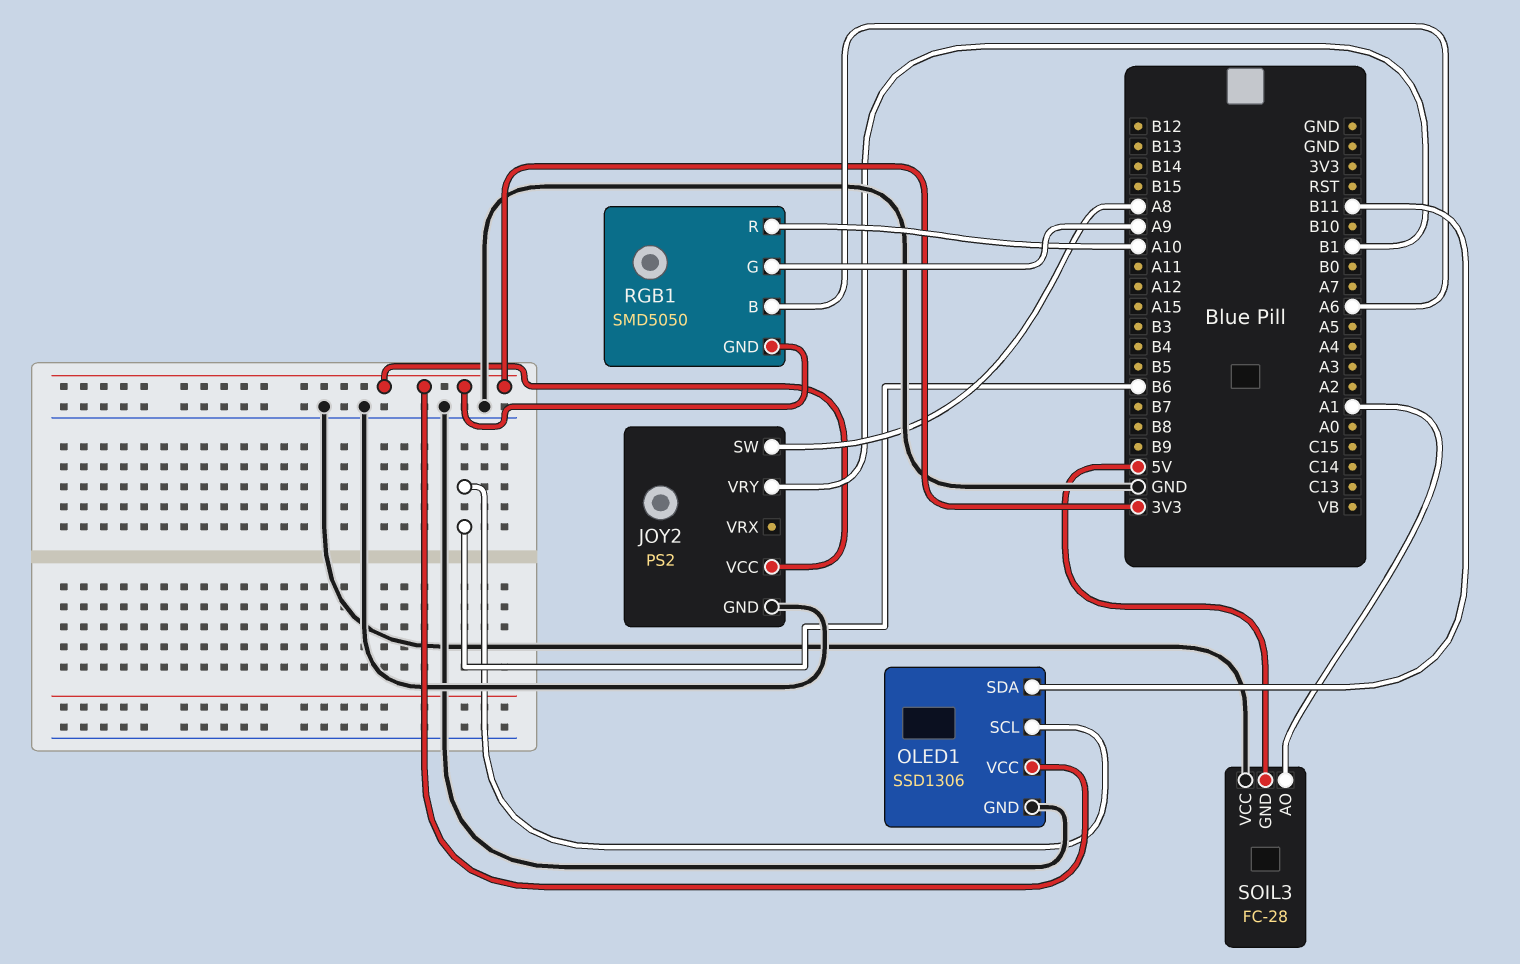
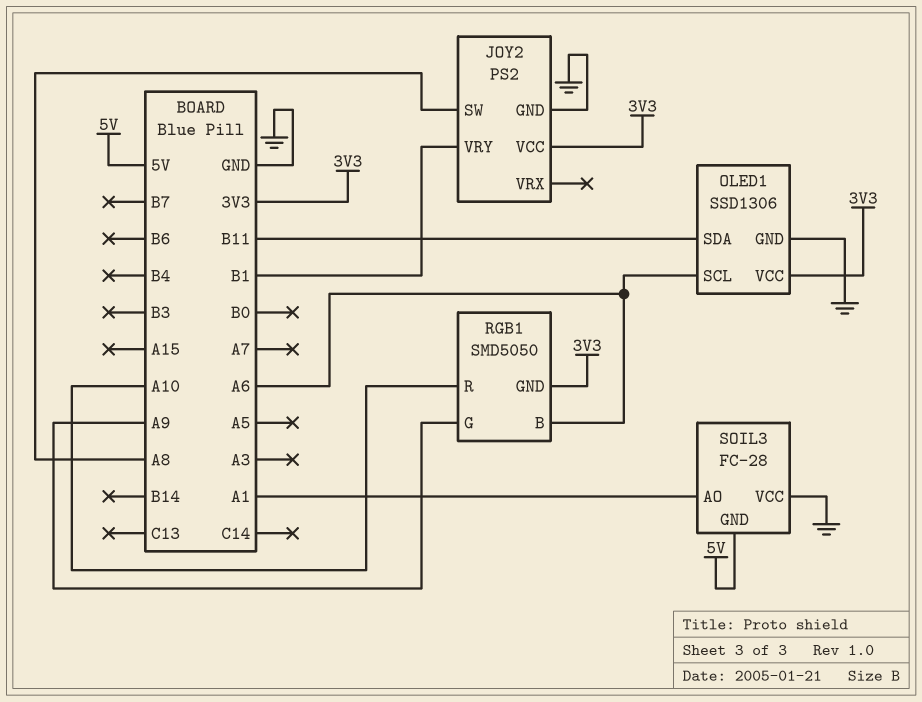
OLED1 pin SCL: B6 -> A6

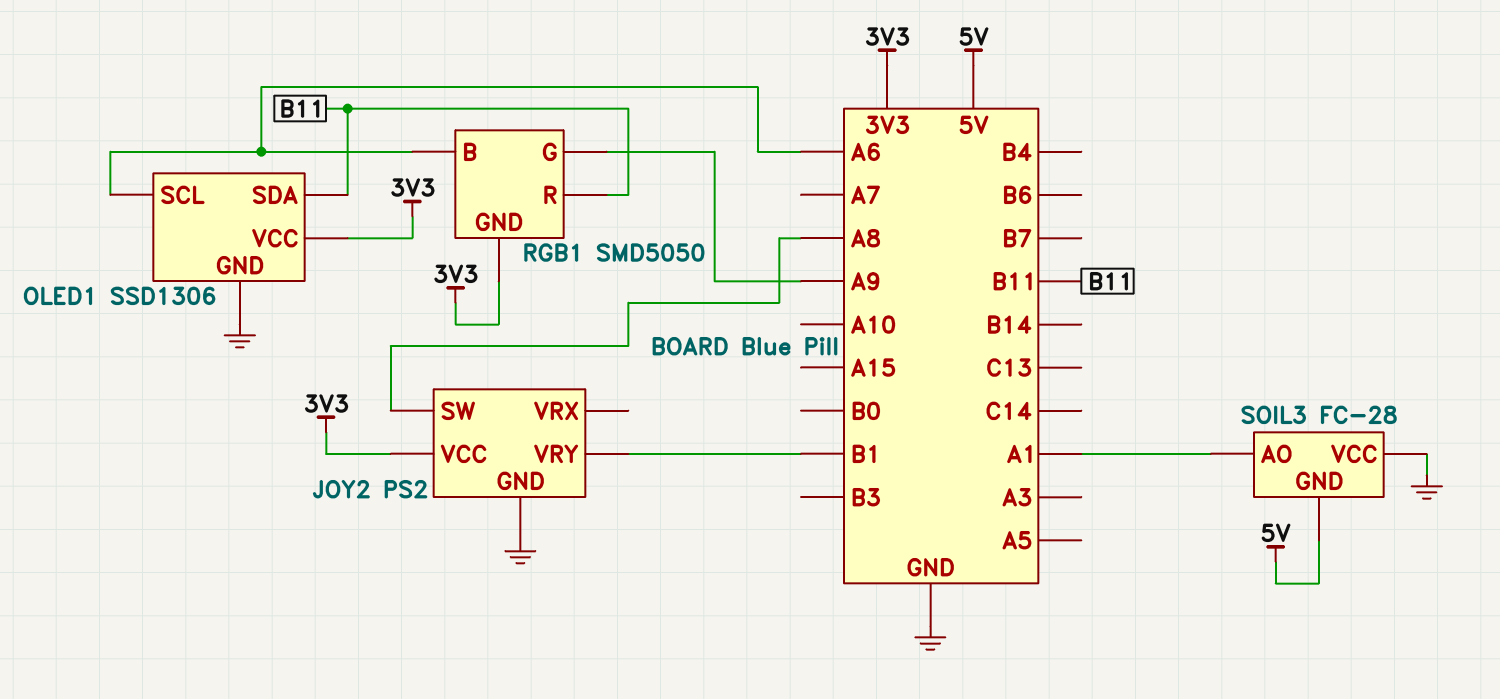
RGB1 pin R: A10 -> B11

